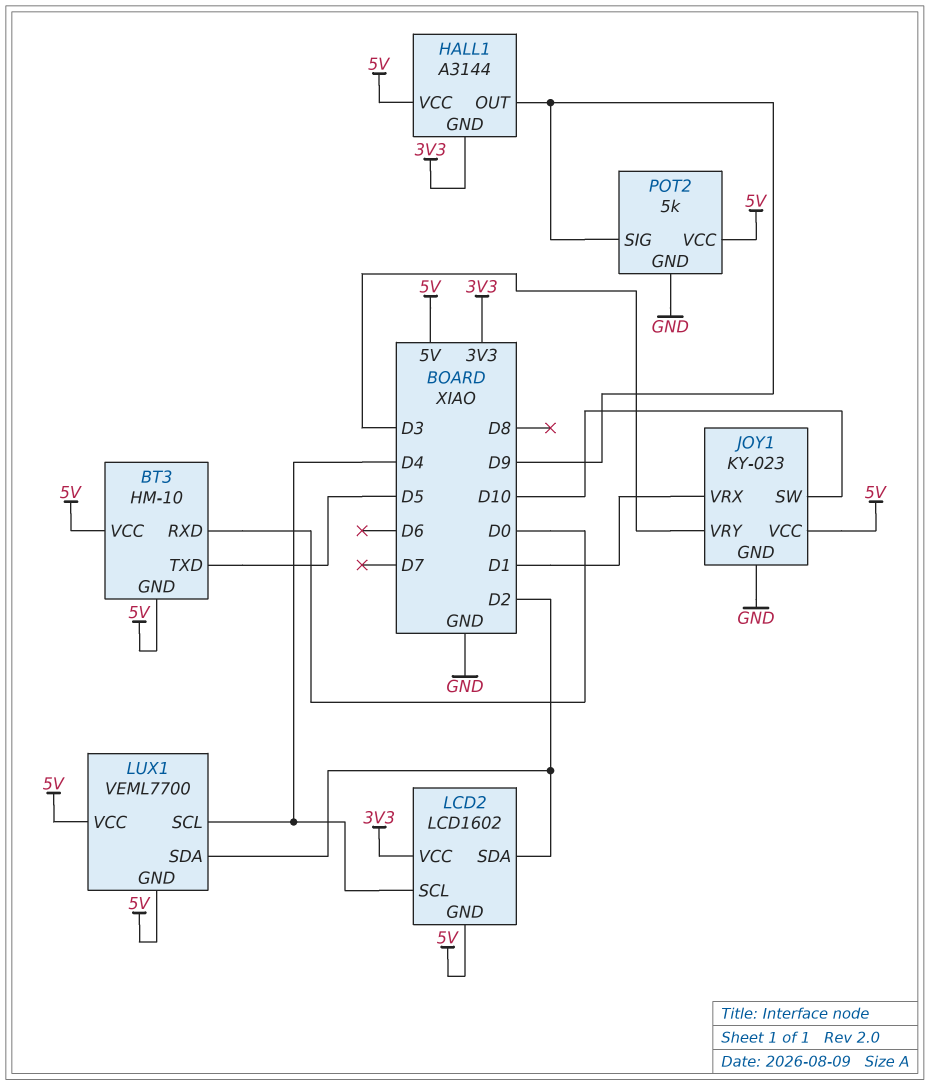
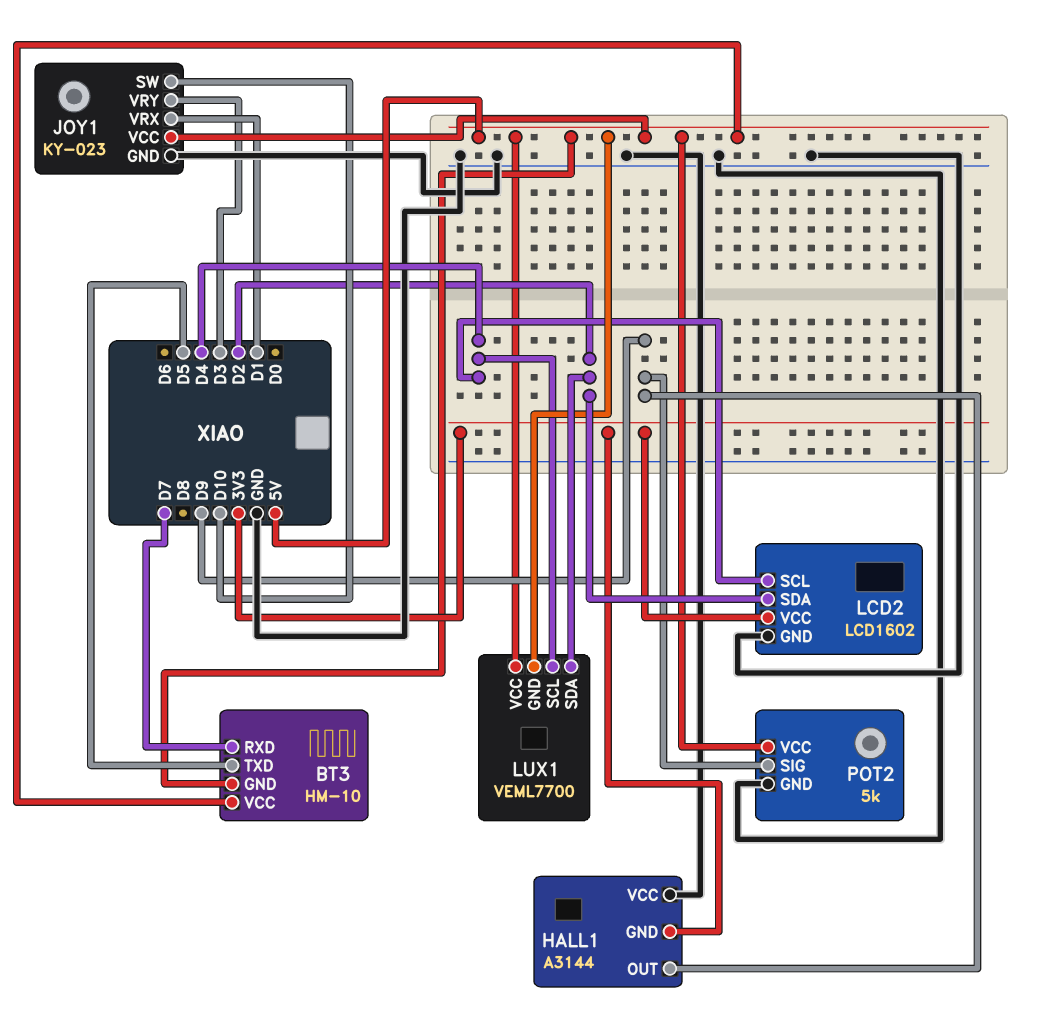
BT3 pin RXD: D0 -> D7
HALL1 pin VCC: 5V -> GND
LCD2 pin GND: 5V -> GND

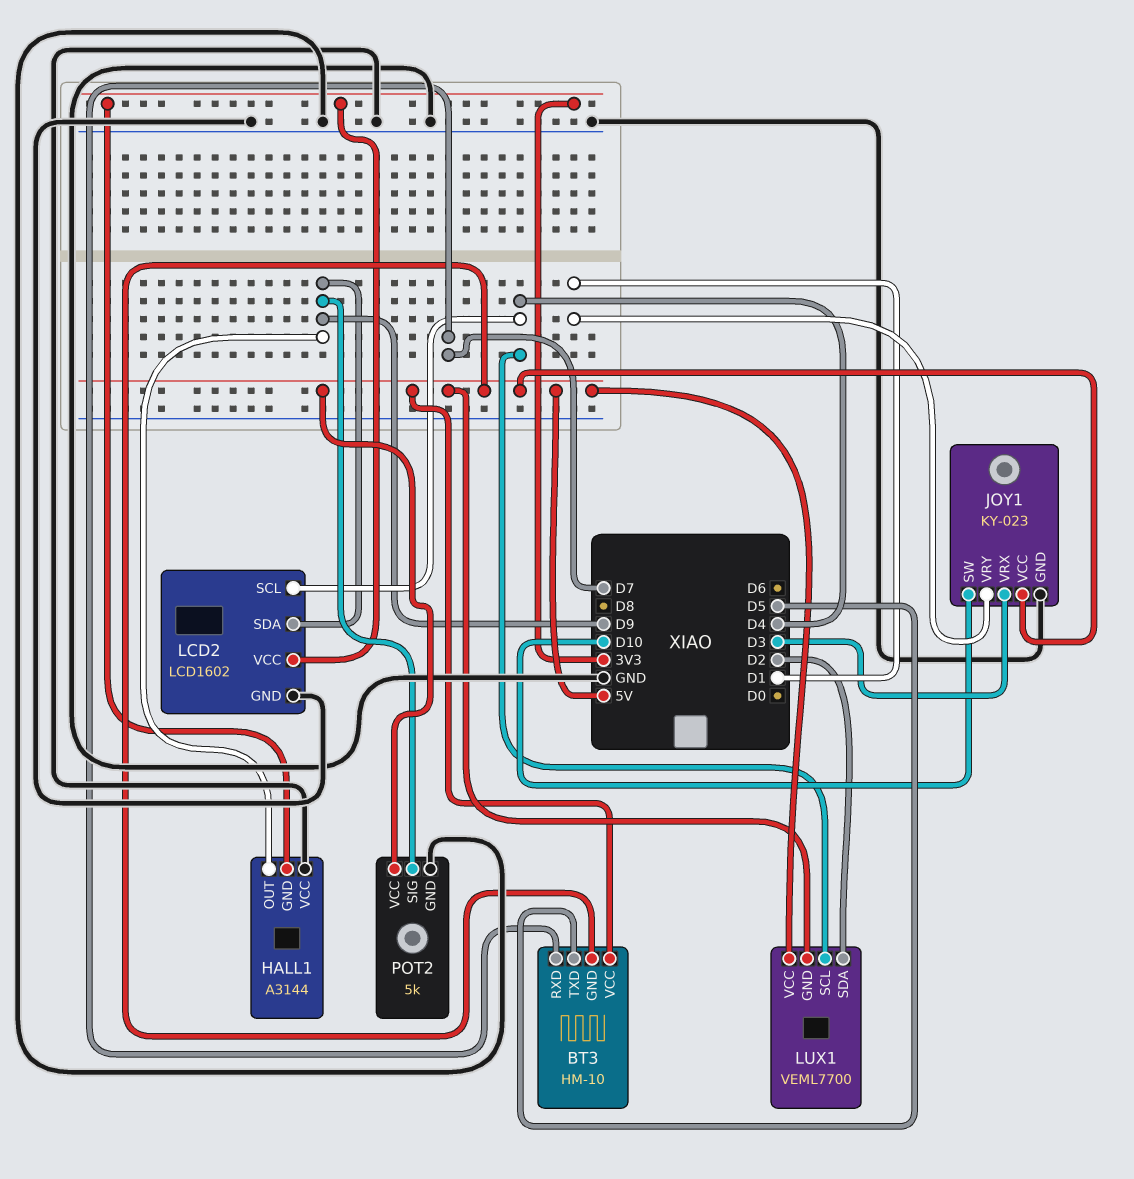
JOY1 pin VRX: D1 -> D3
JOY1 pin VRY: D3 -> D1
LCD2 pin SDA: D2 -> D9

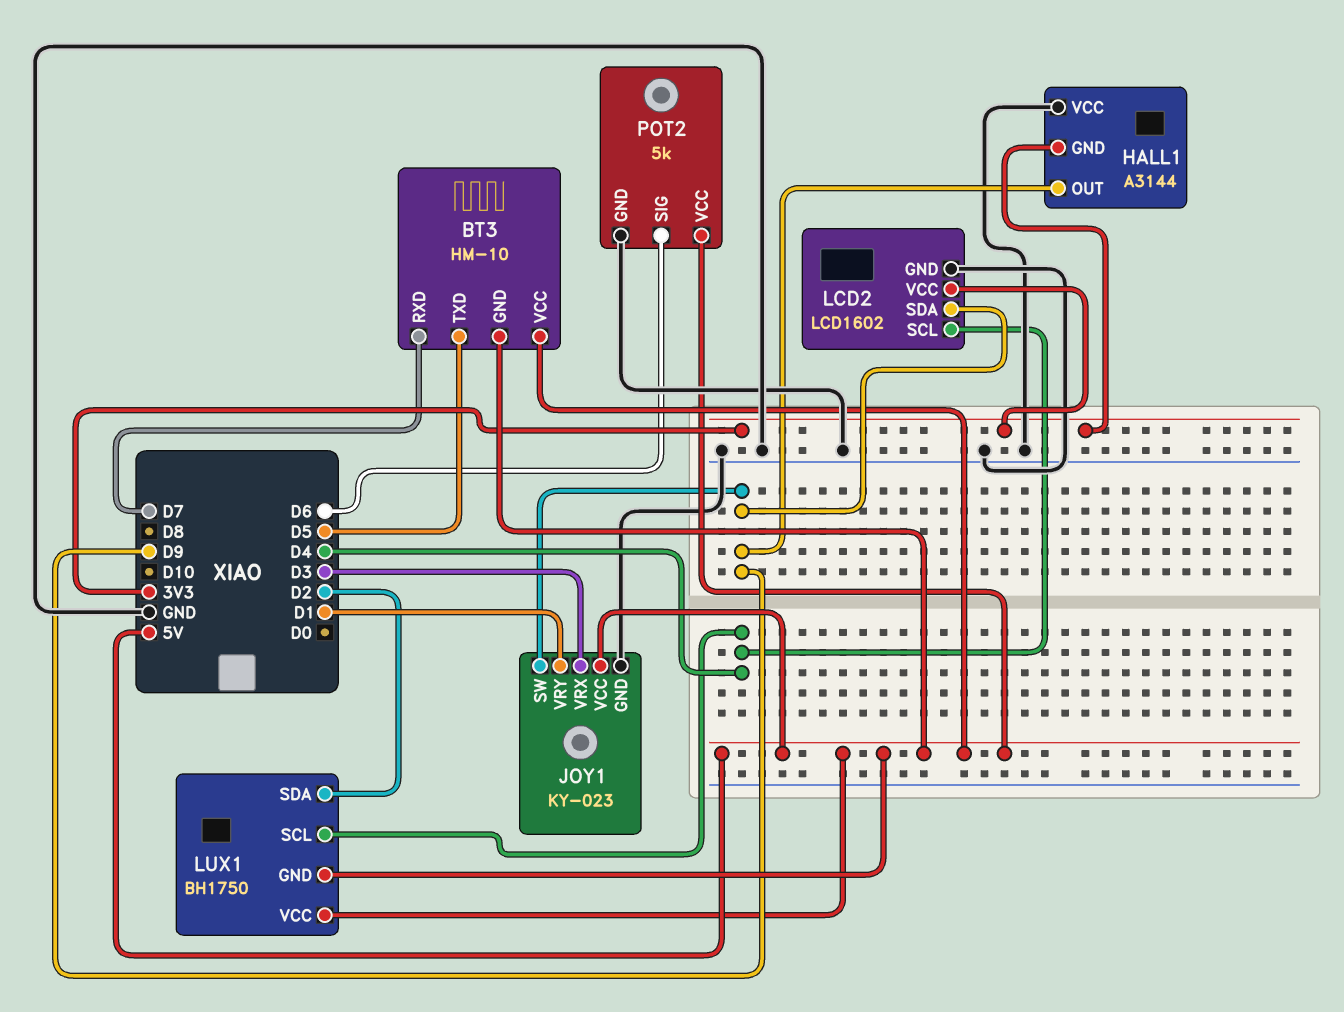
JOY1 pin SW: D10 -> D9
LUX1: VEML7700 -> BH1750
POT2 pin SIG: D9 -> D6

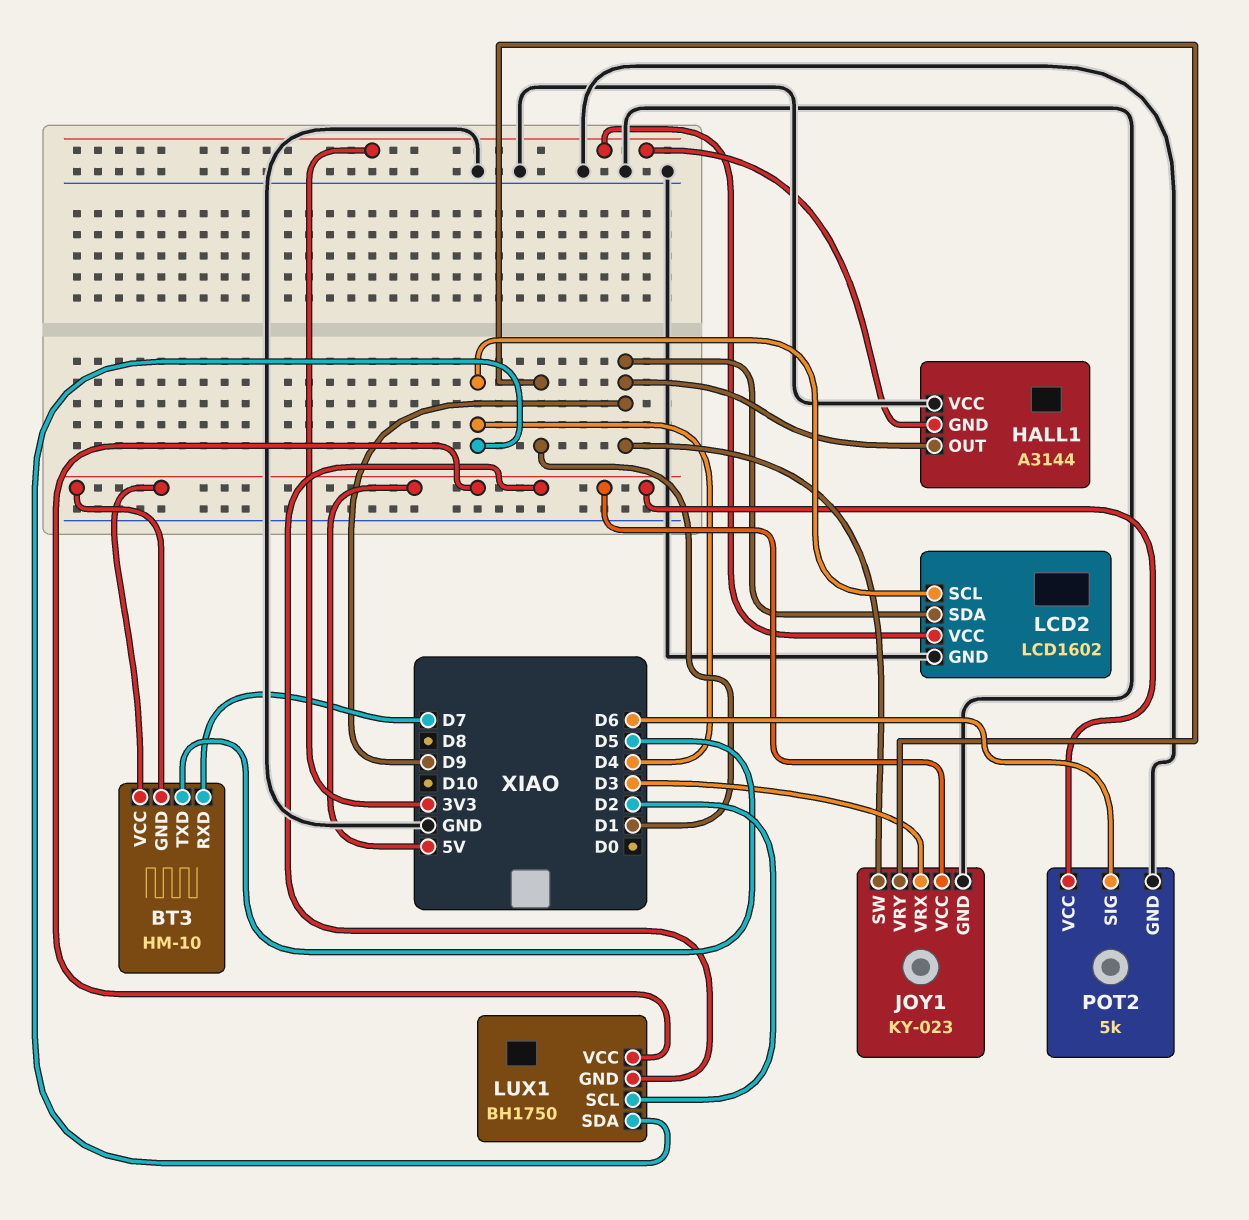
LUX1 pin SCL: D4 -> D2
LUX1 pin SDA: D2 -> D4

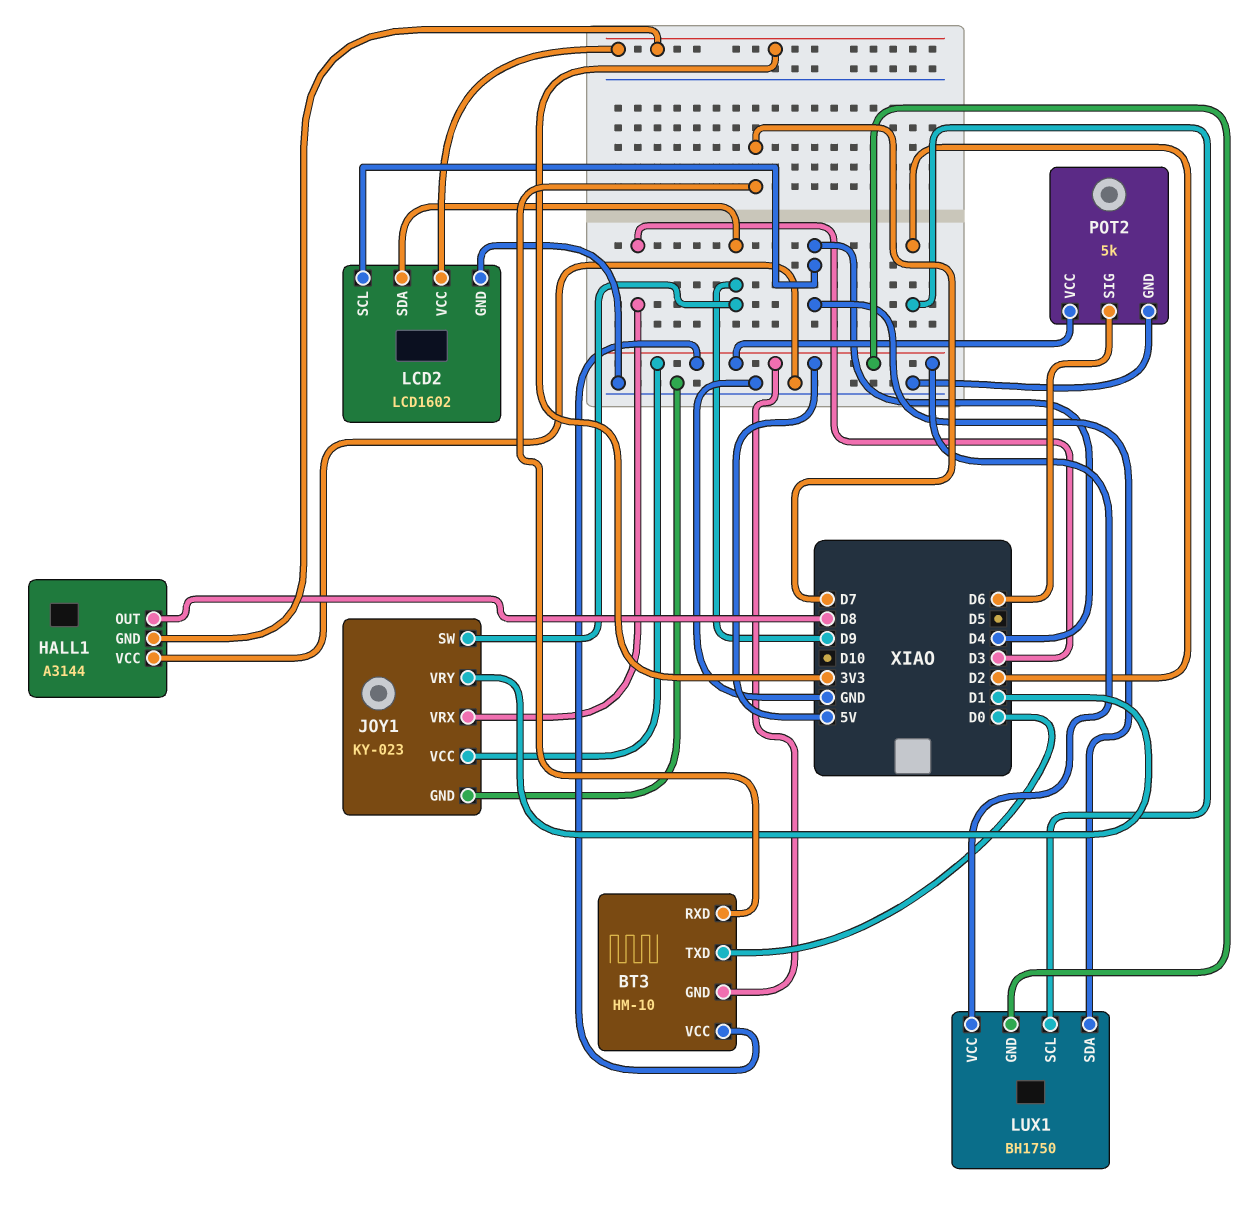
BT3 pin TXD: D5 -> D0
HALL1 pin OUT: D9 -> D8

